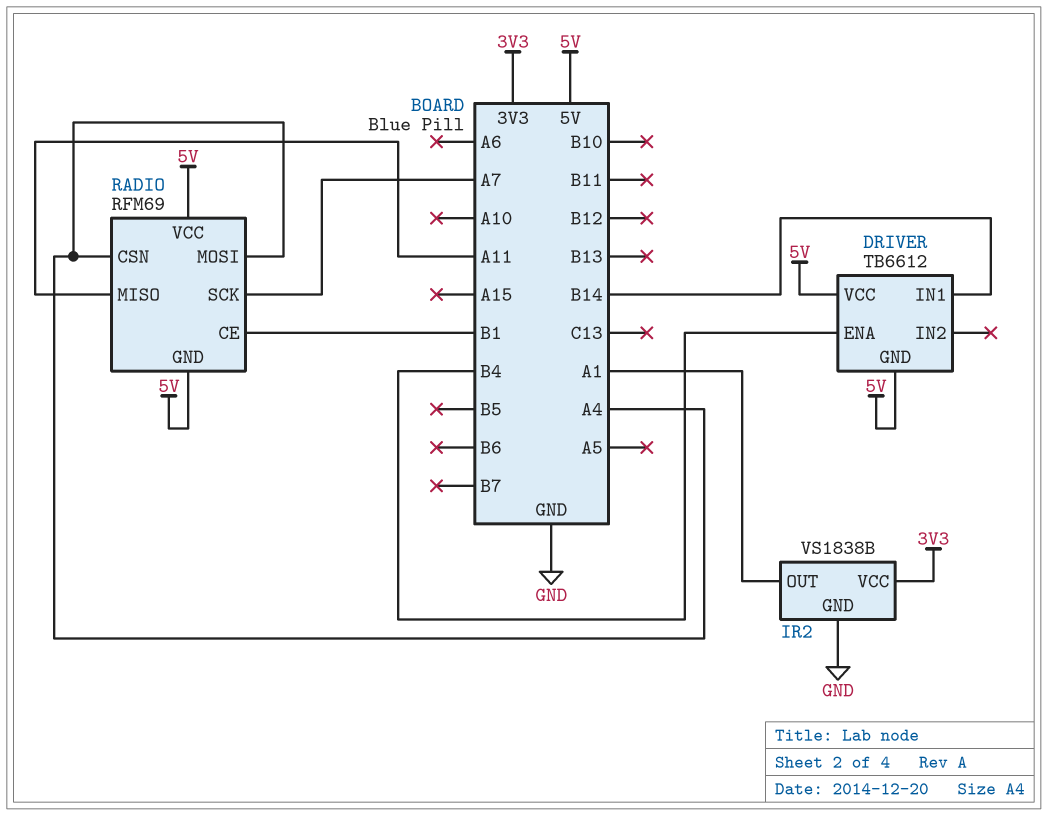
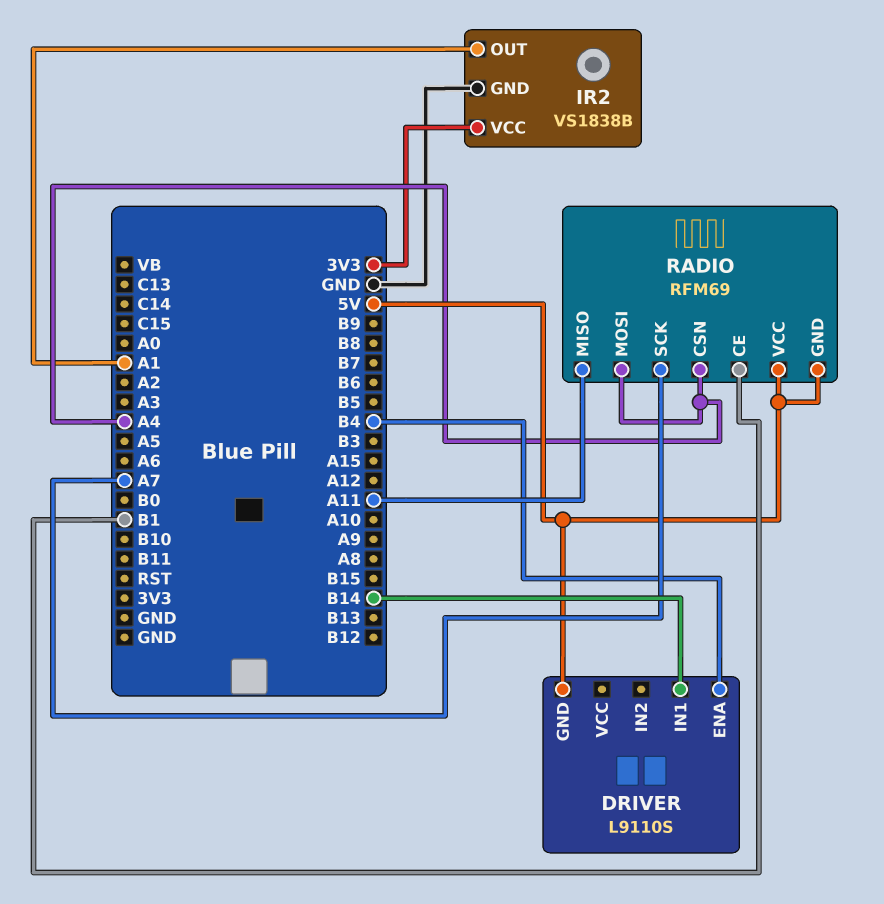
DRIVER: TB6612 -> L9110S
DRIVER pin VCC: 5V -> none

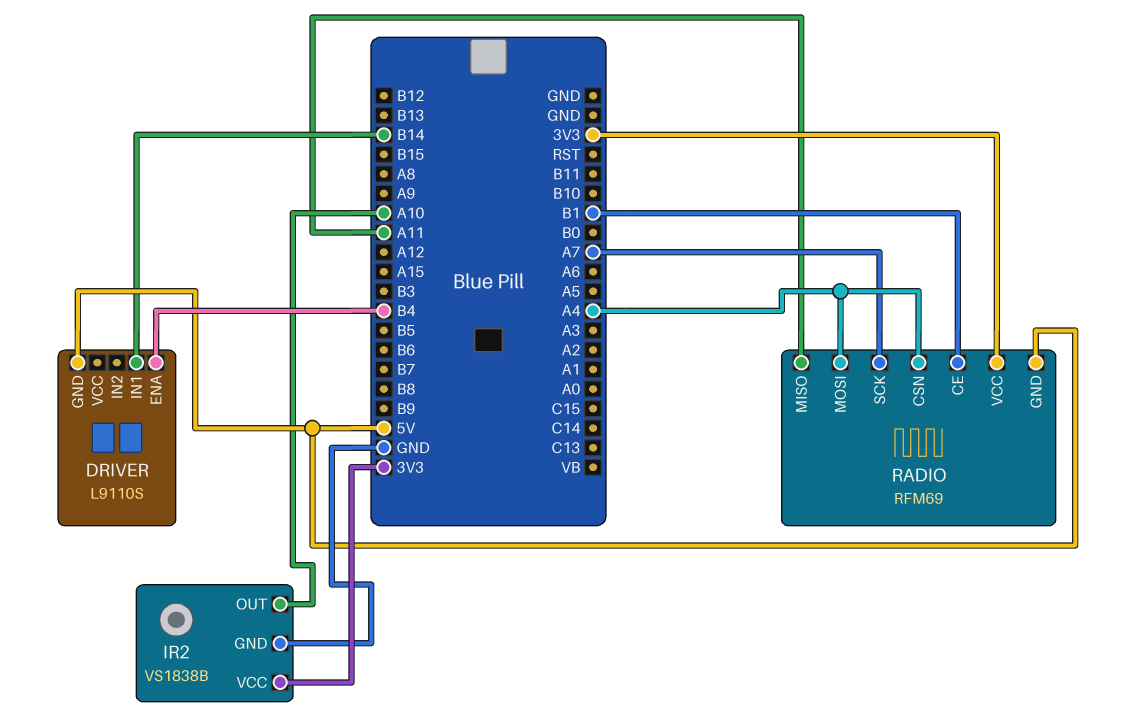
IR2 pin OUT: A1 -> A10
RADIO pin VCC: 5V -> 3V3

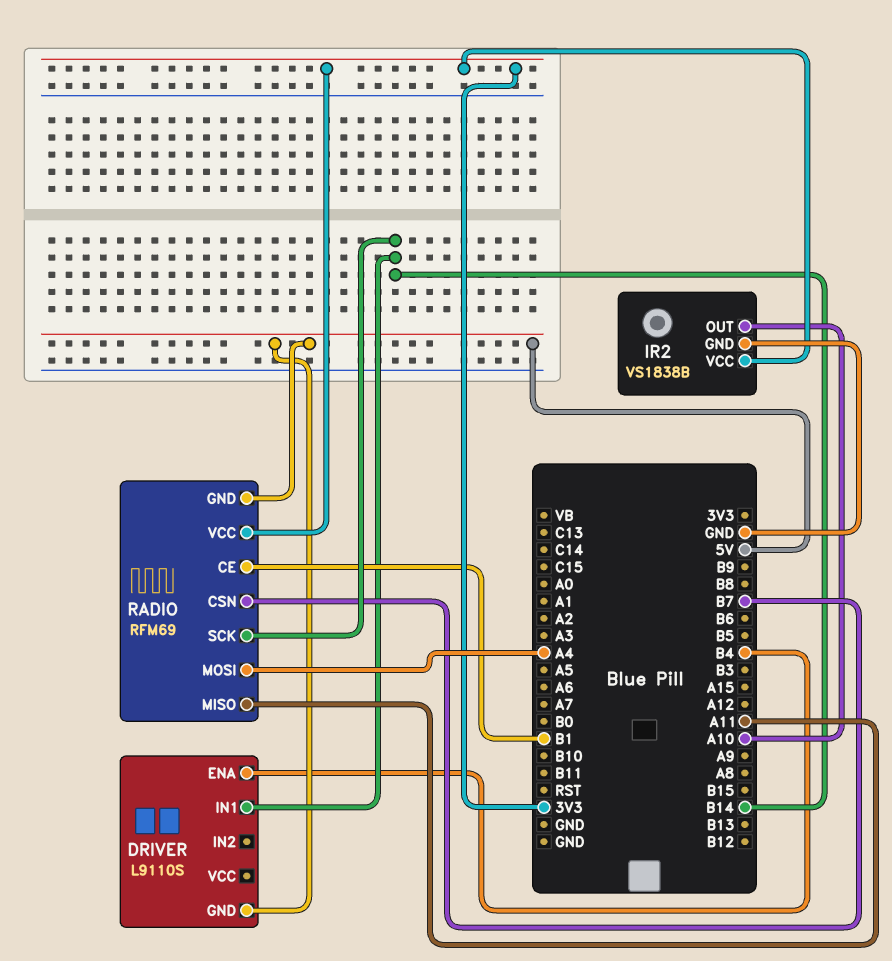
RADIO pin CSN: A4 -> B7
RADIO pin SCK: A7 -> B14

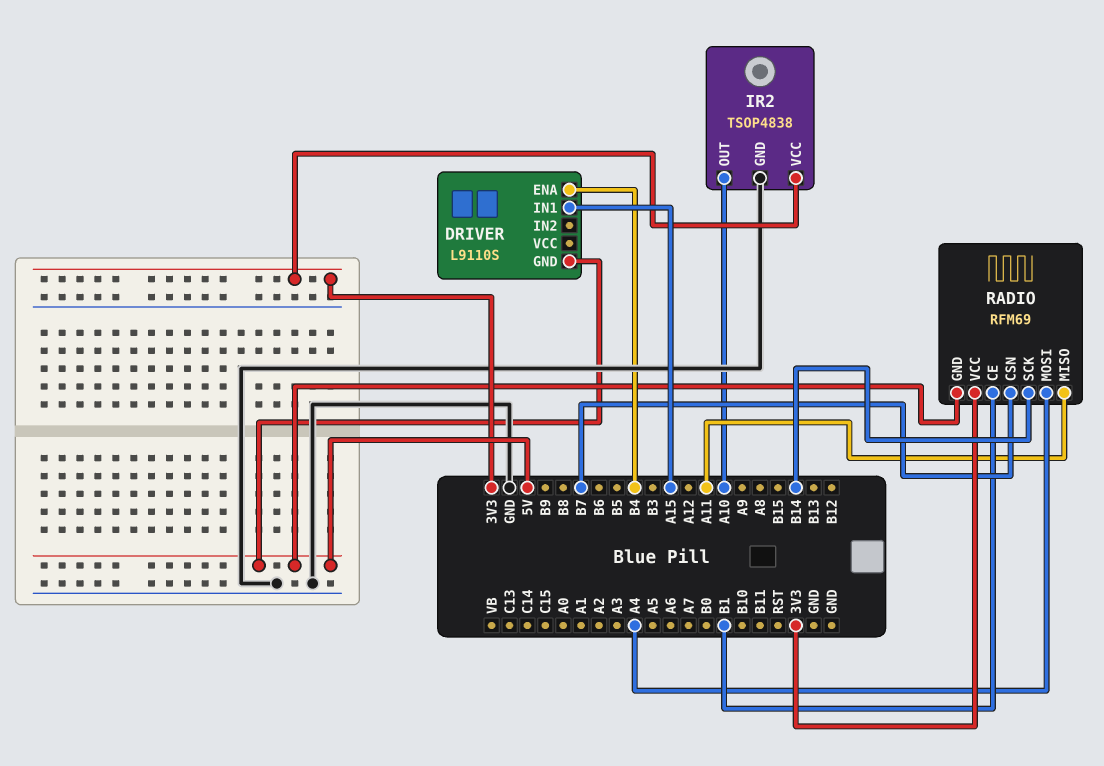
DRIVER pin IN1: B14 -> A15
IR2: VS1838B -> TSOP4838

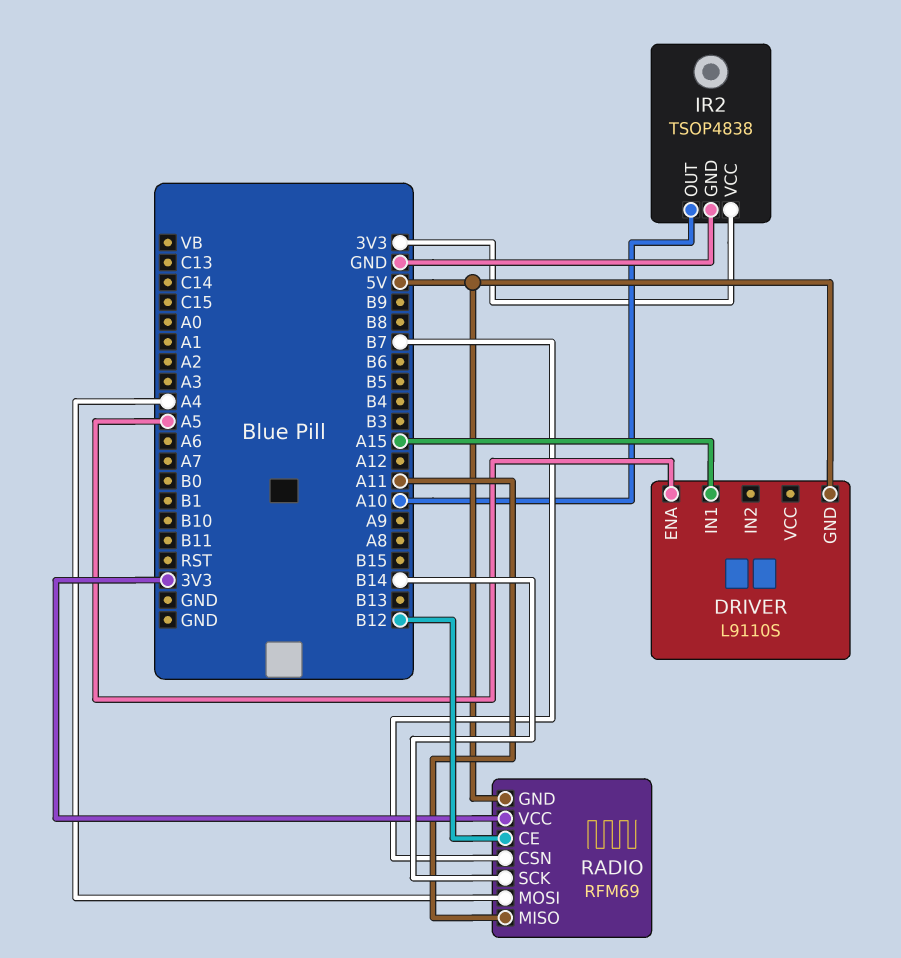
DRIVER pin ENA: B4 -> A5
RADIO pin CE: B1 -> B12

